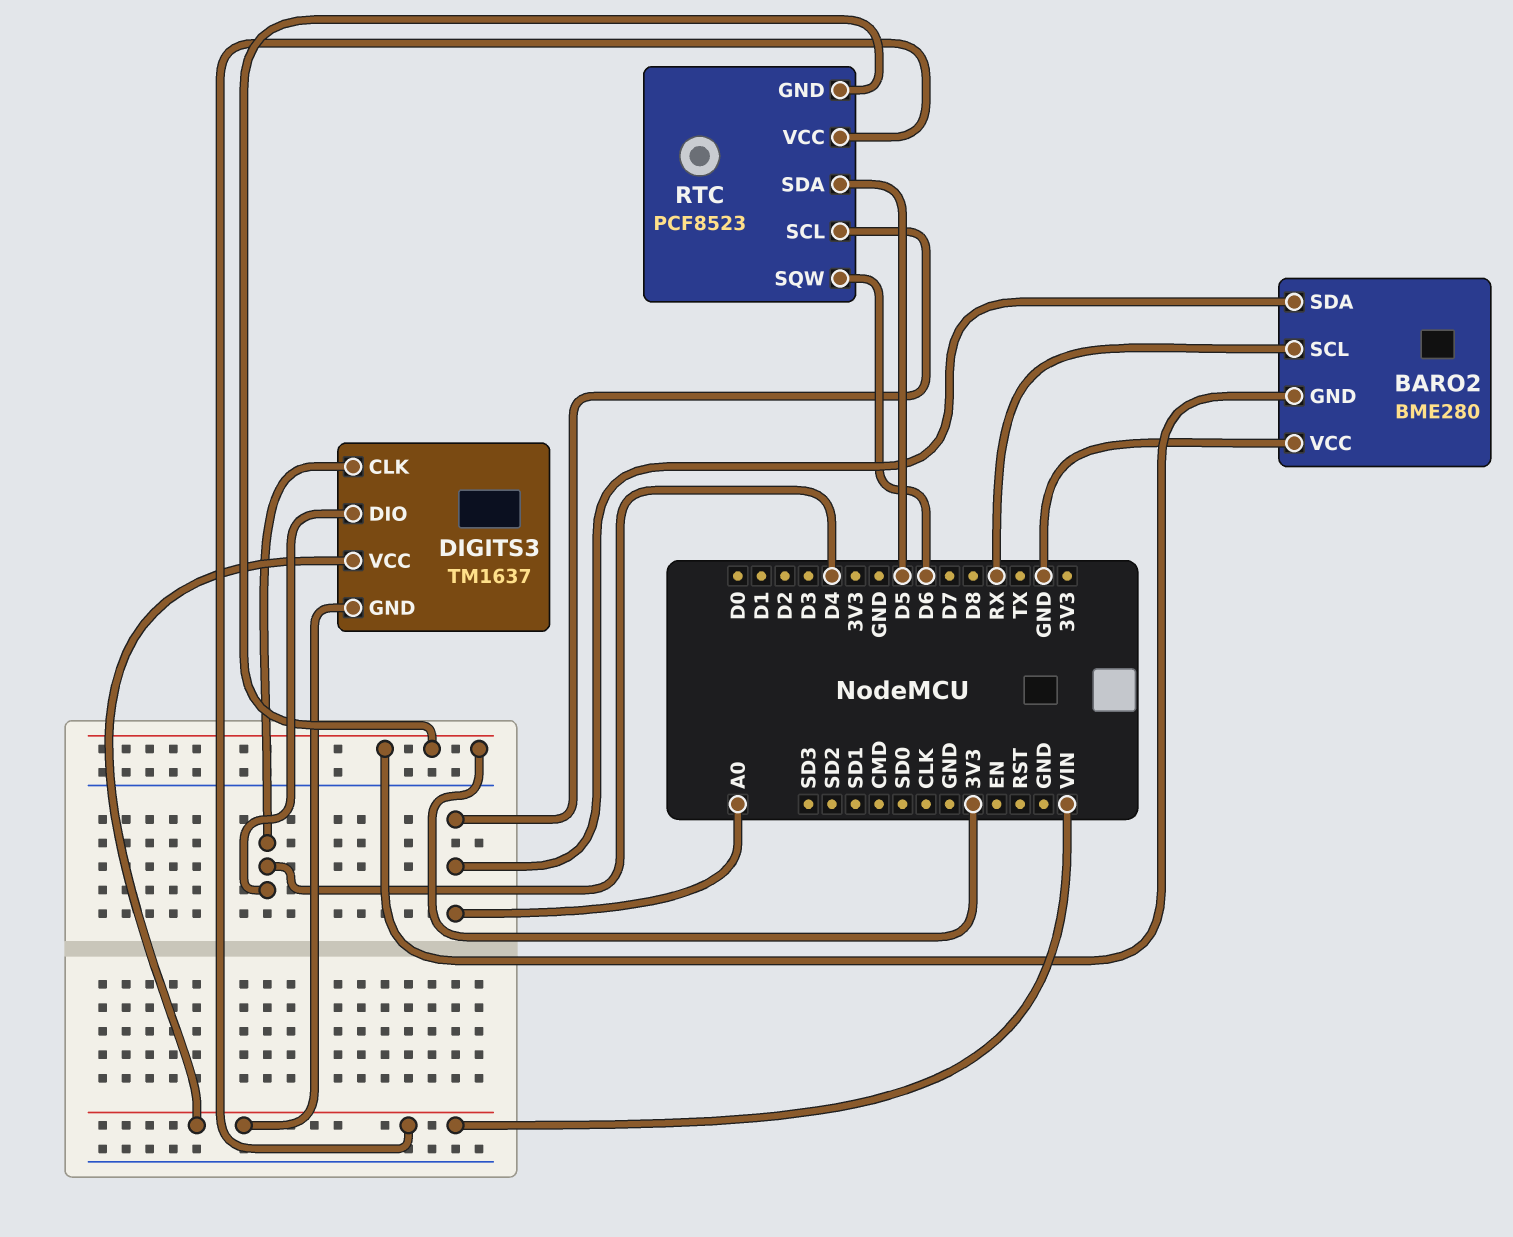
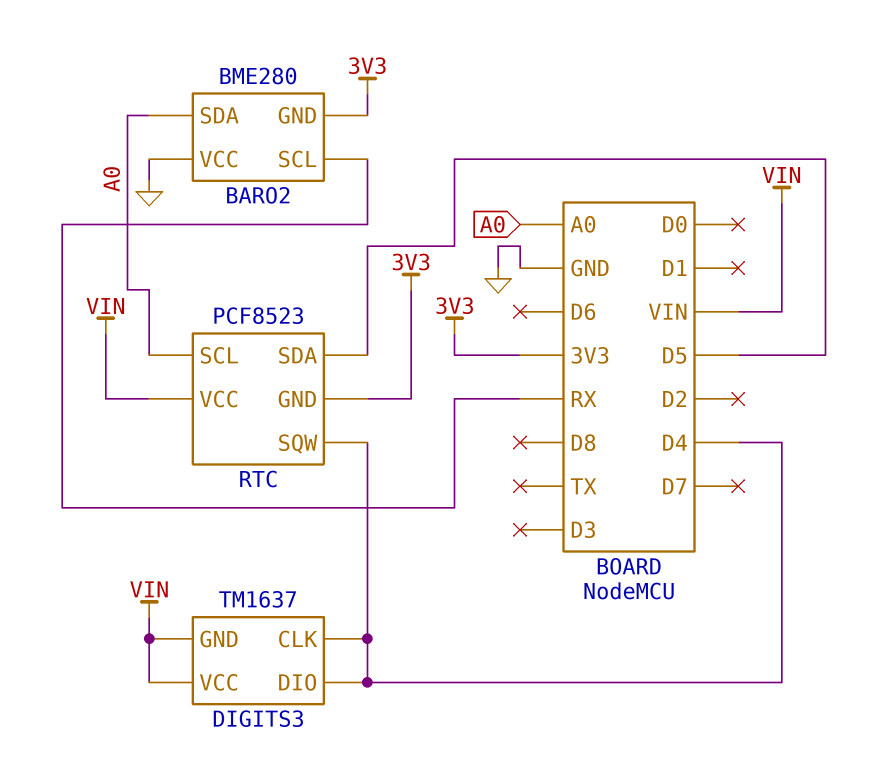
RTC pin SQW: D6 -> D4

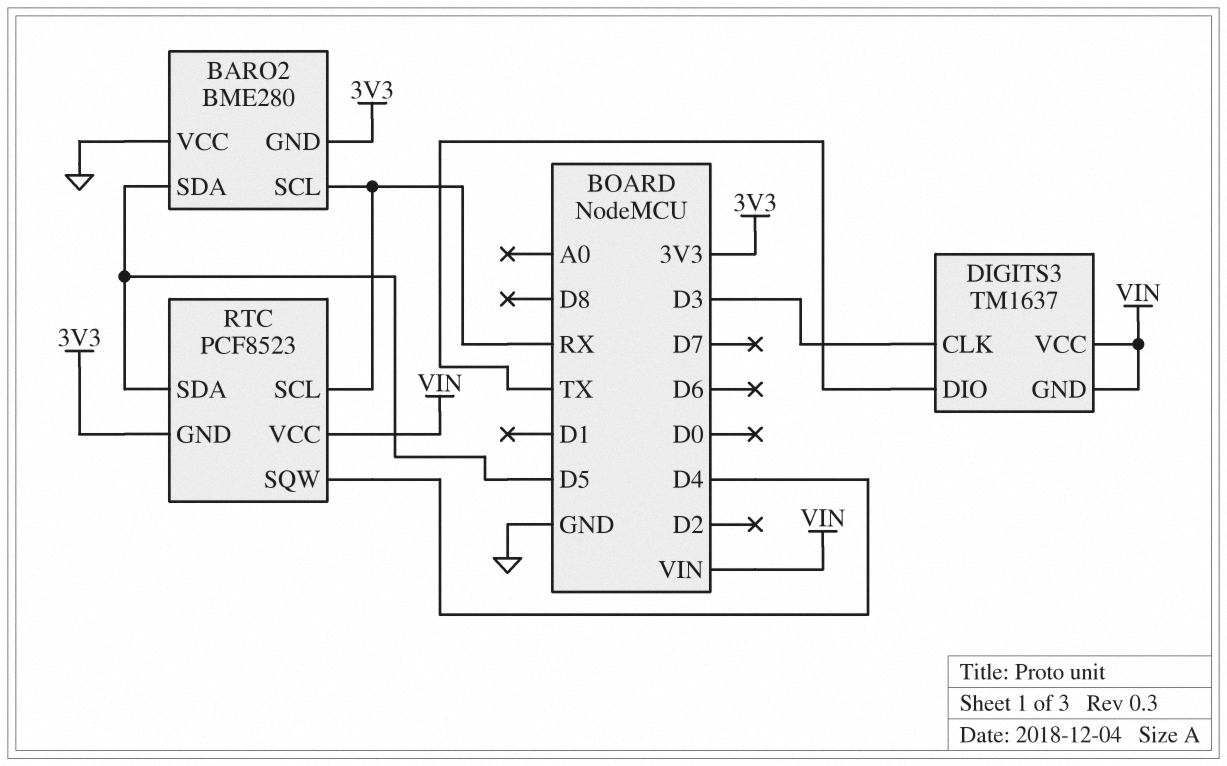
BARO2 pin SDA: A0 -> D5
DIGITS3 pin CLK: D4 -> D3
DIGITS3 pin DIO: D4 -> TX
RTC pin SCL: A0 -> RX

